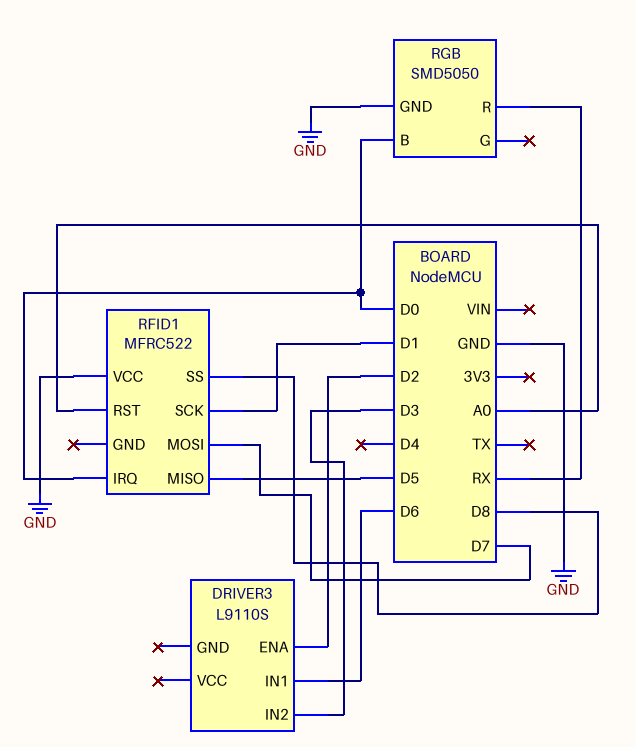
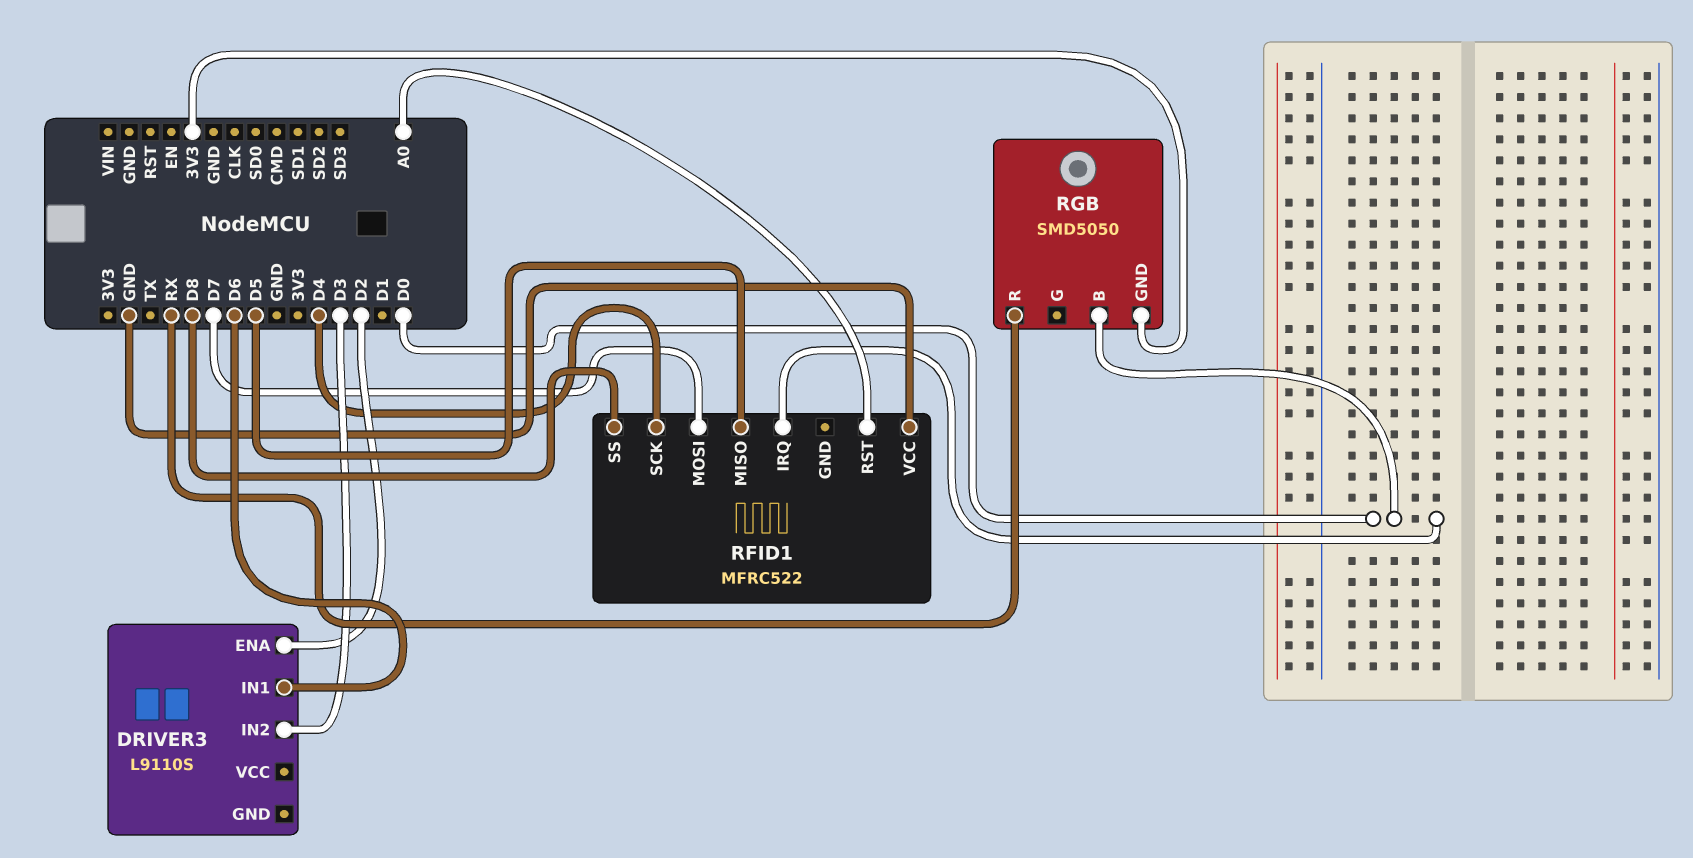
RFID1 pin SCK: D1 -> D4
RGB pin GND: GND -> 3V3

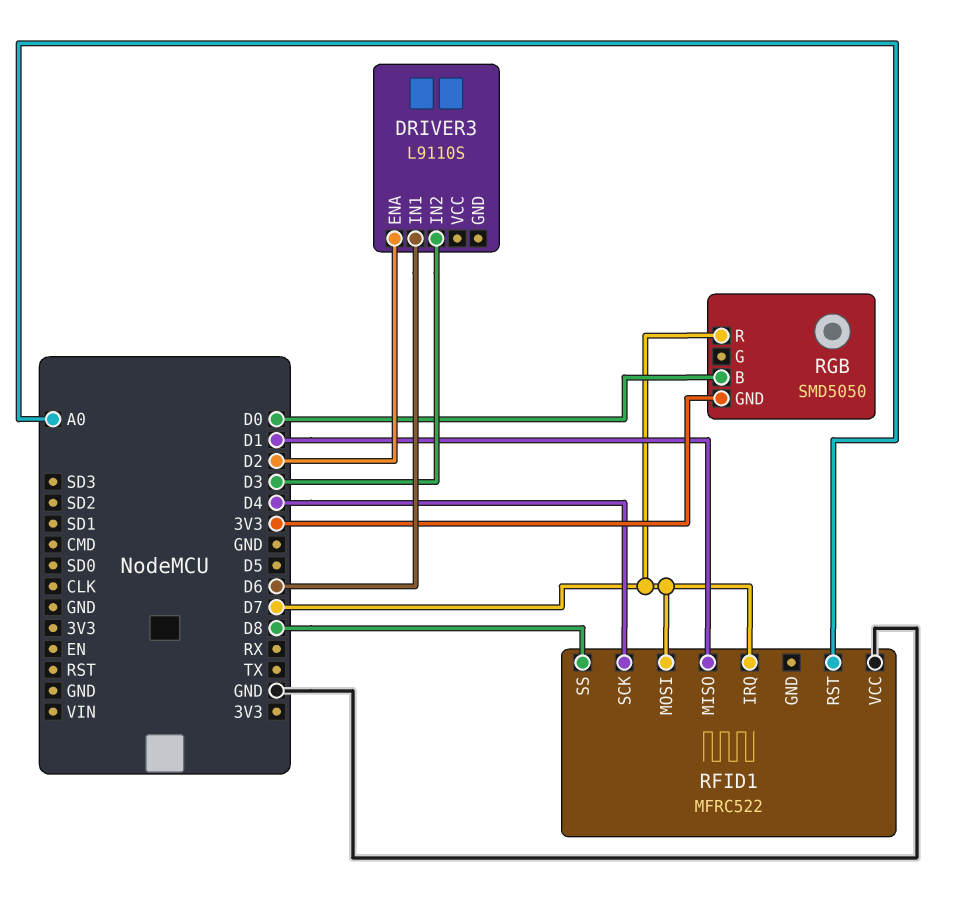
RFID1 pin IRQ: D0 -> D7
RFID1 pin MISO: D5 -> D1
RGB pin R: RX -> D7

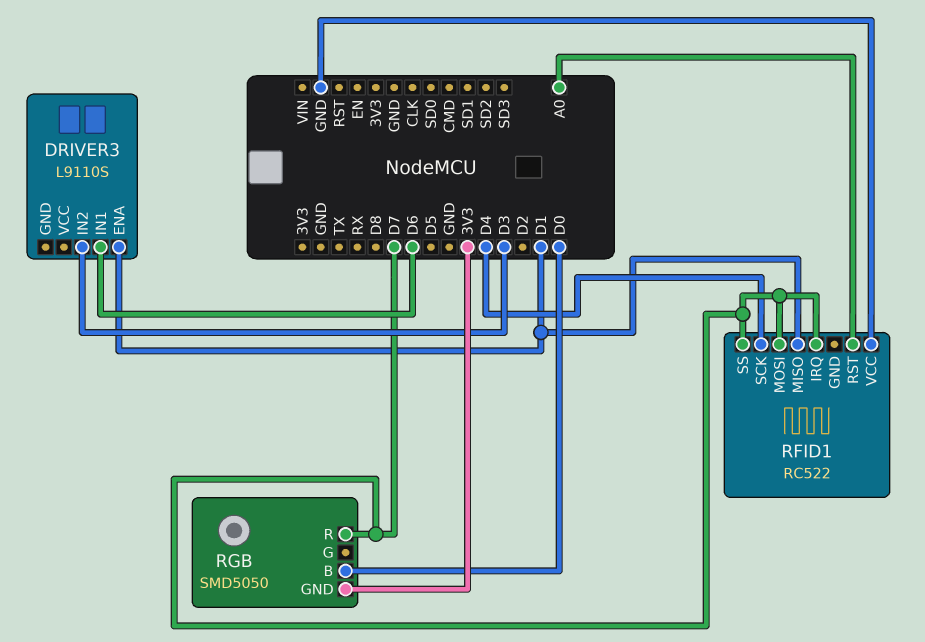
DRIVER3 pin ENA: D2 -> D1
RFID1: MFRC522 -> RC522
RFID1 pin SS: D8 -> D7

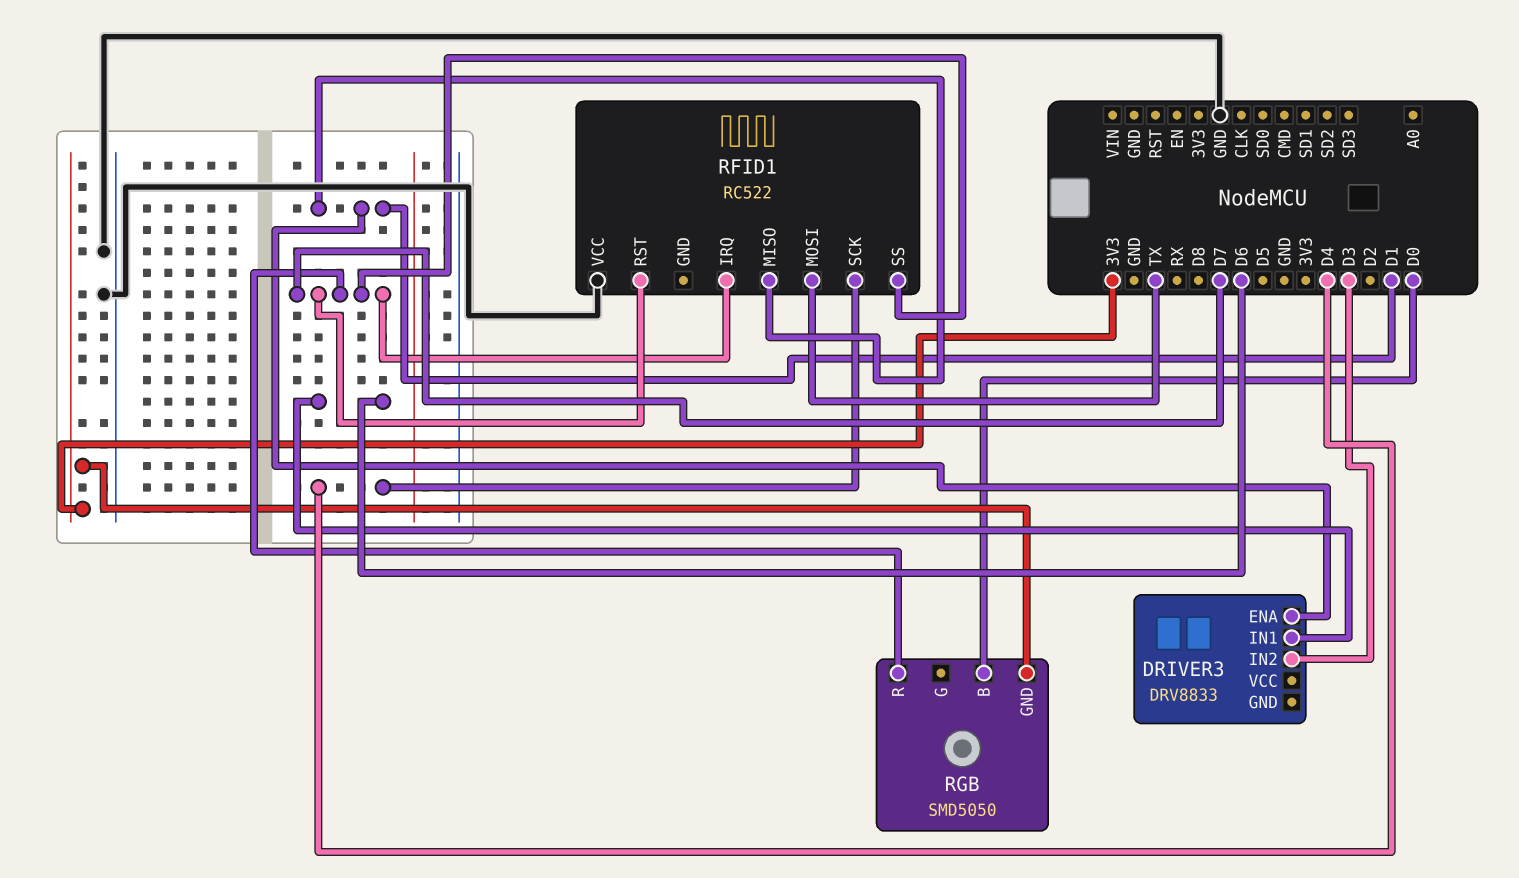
DRIVER3: L9110S -> DRV8833
RFID1 pin MOSI: D7 -> TX
RFID1 pin RST: A0 -> D7

